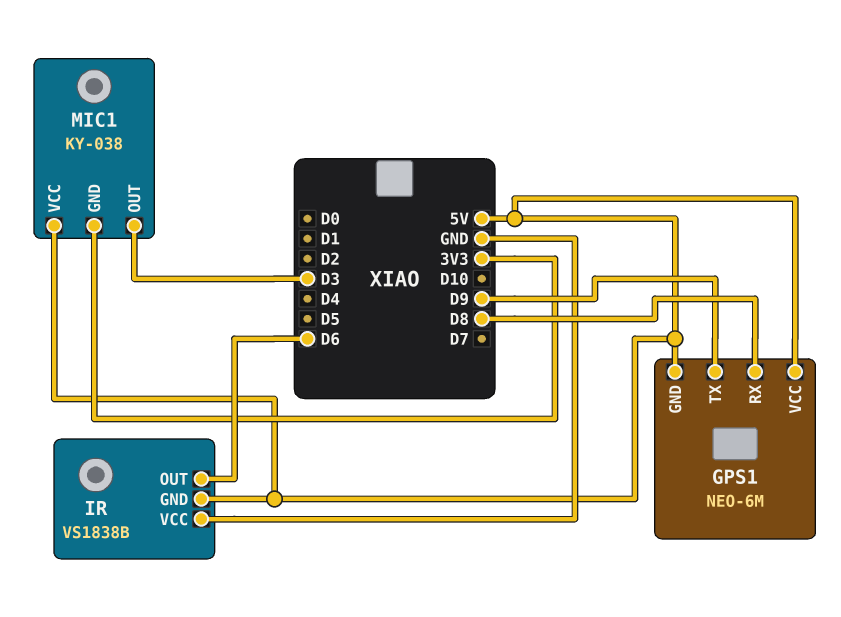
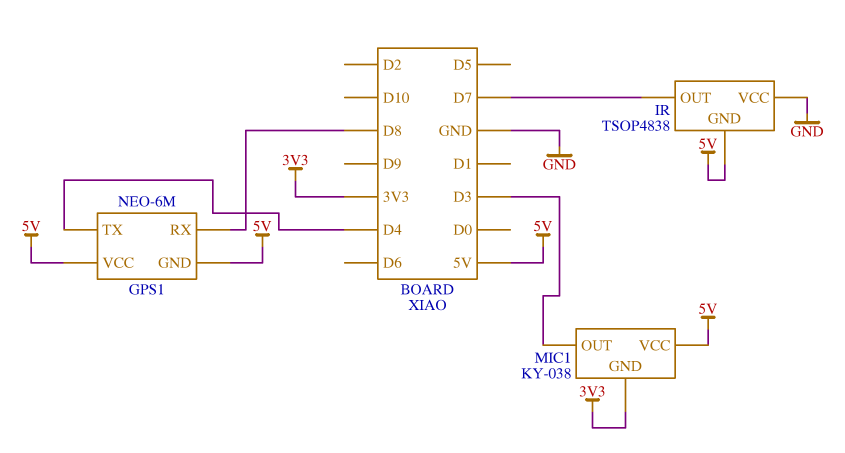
GPS1 pin TX: D9 -> D4
IR: VS1838B -> TSOP4838
IR pin OUT: D6 -> D7

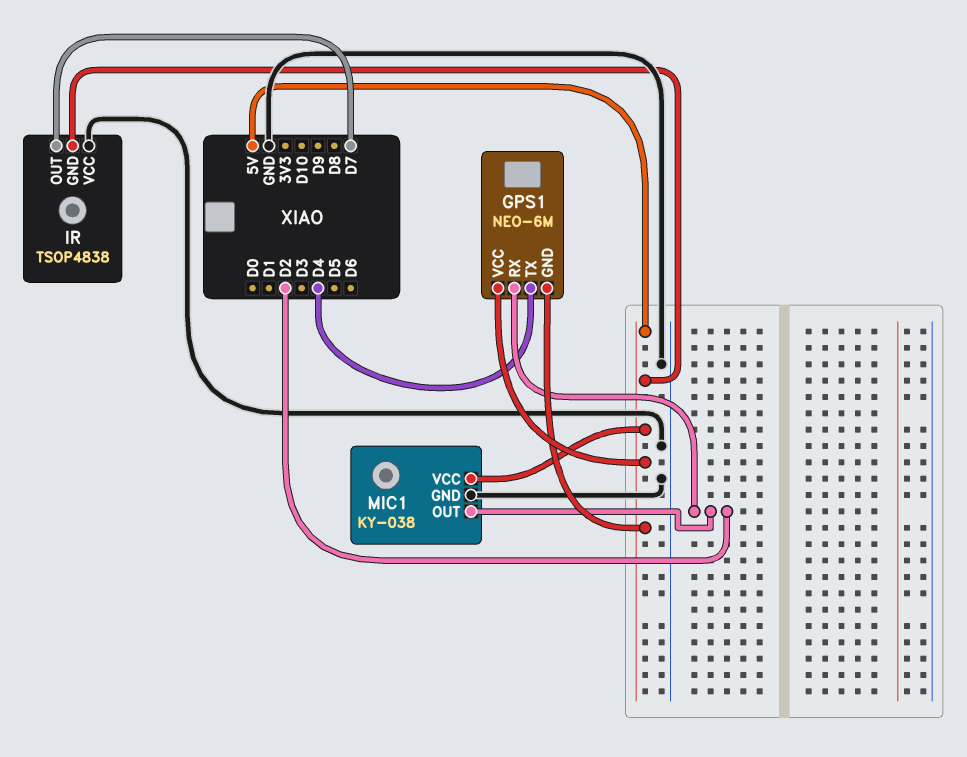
GPS1 pin RX: D8 -> D2
MIC1 pin GND: 3V3 -> GND
MIC1 pin OUT: D3 -> D2

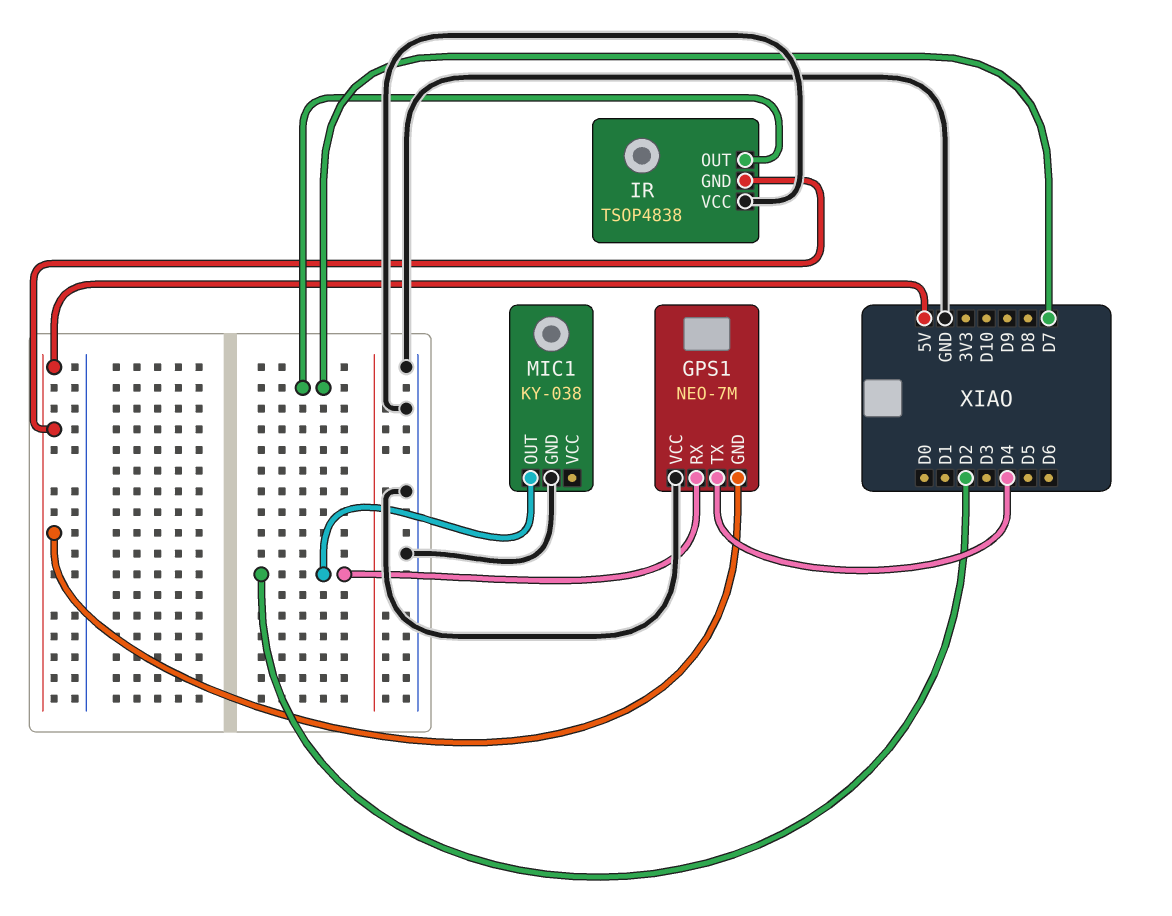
GPS1: NEO-6M -> NEO-7M
GPS1 pin VCC: 5V -> GND
MIC1 pin VCC: 5V -> none

